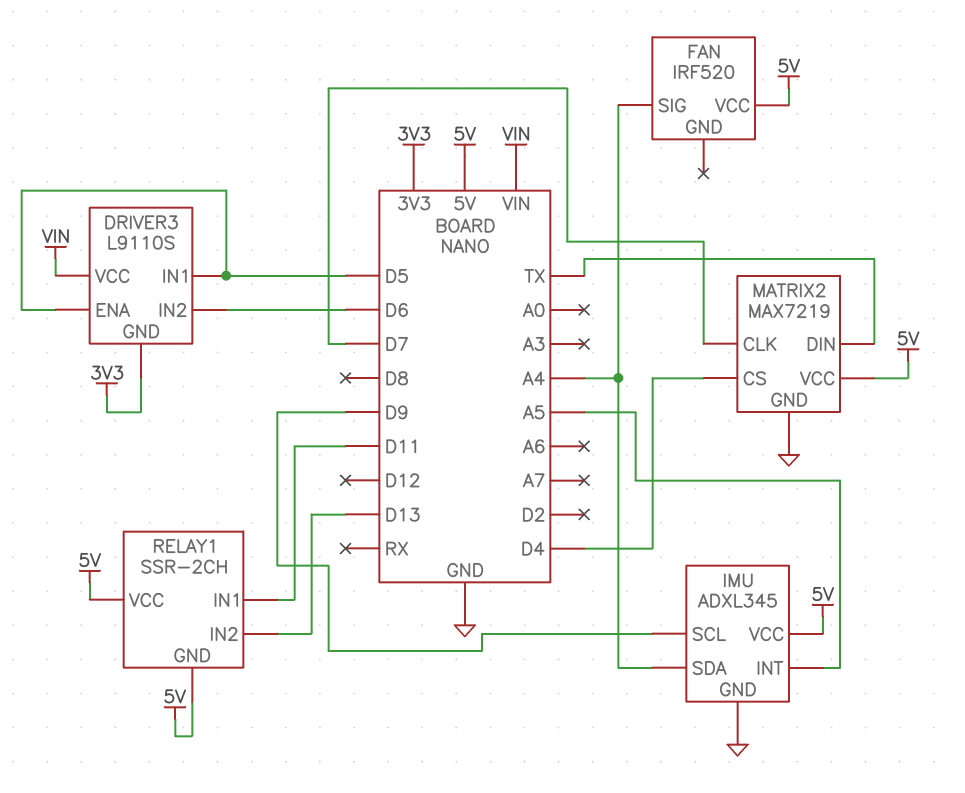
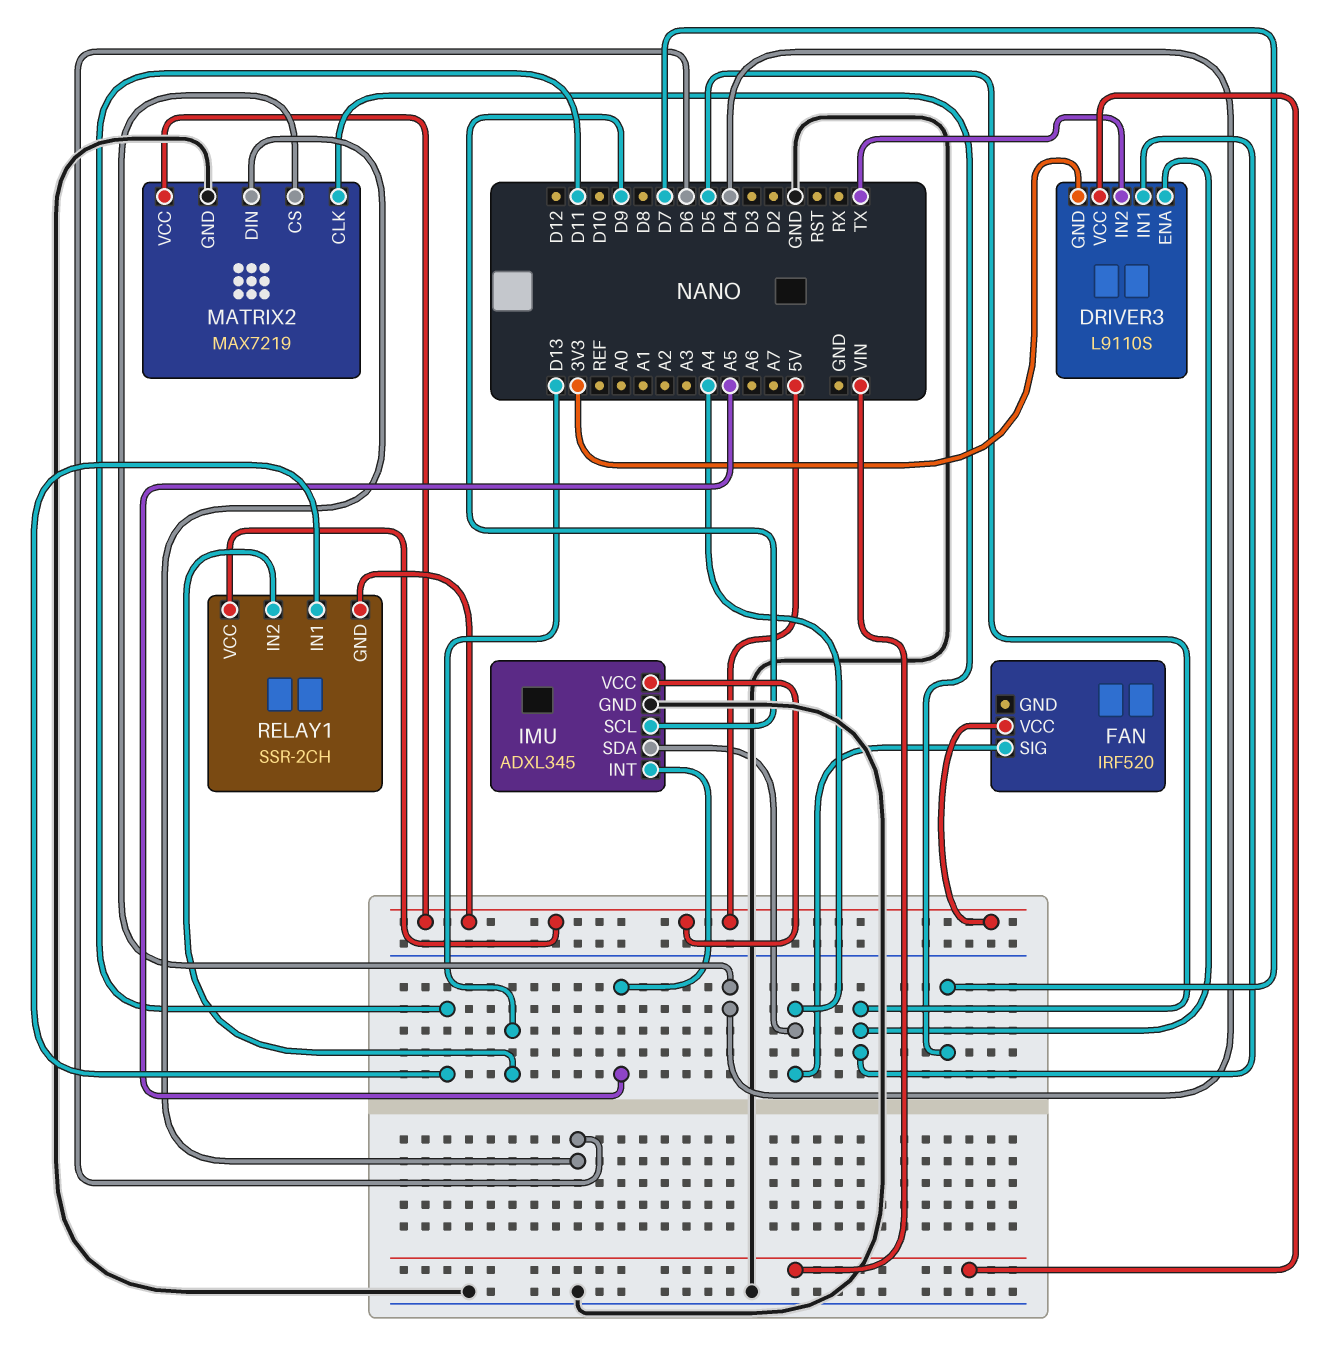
DRIVER3 pin IN2: D6 -> TX
MATRIX2 pin DIN: TX -> D6

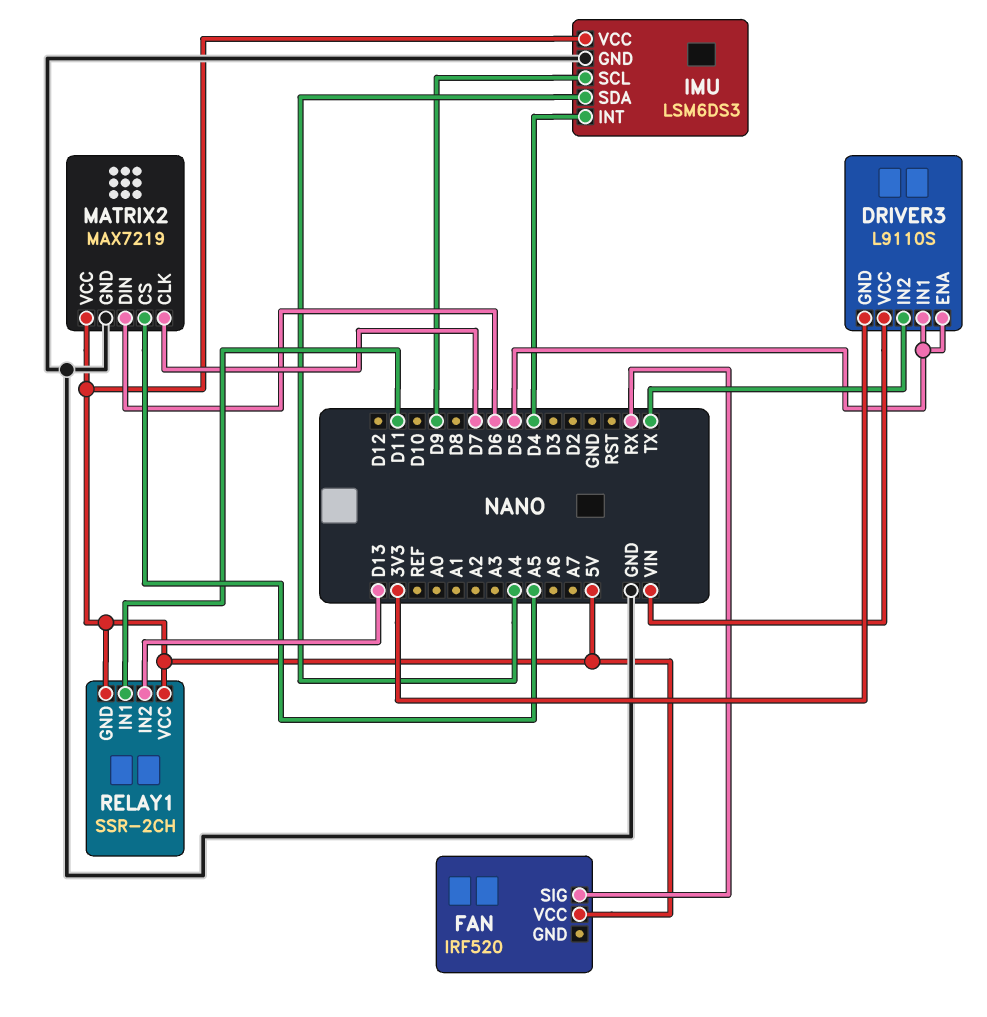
FAN pin SIG: A4 -> RX
IMU: ADXL345 -> LSM6DS3
IMU pin INT: A5 -> D4
MATRIX2 pin CS: D4 -> A5

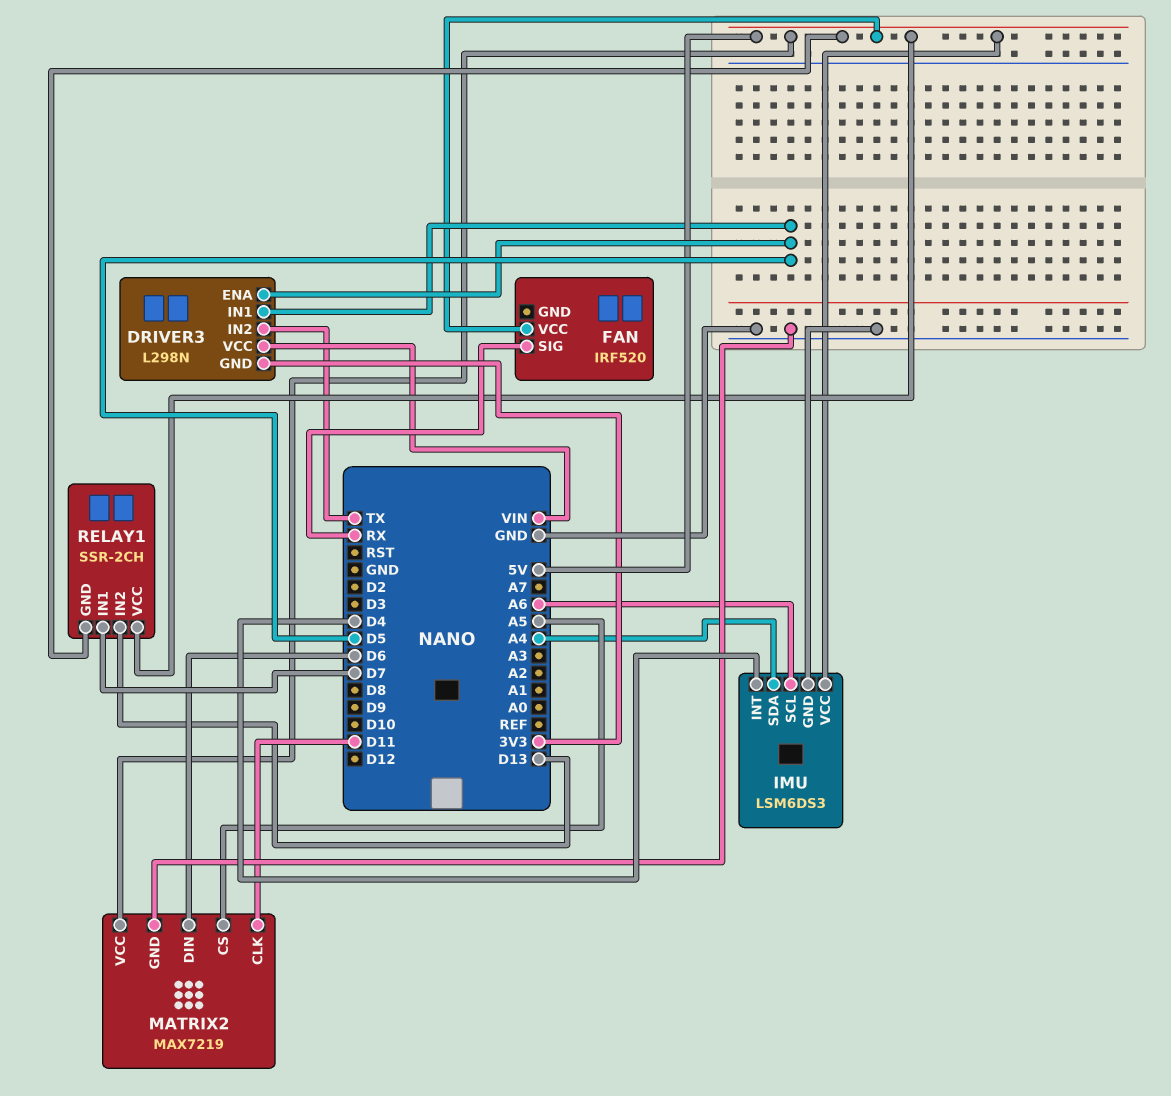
DRIVER3: L9110S -> L298N
IMU pin SCL: D9 -> A6
MATRIX2 pin CLK: D7 -> D11
RELAY1 pin IN1: D11 -> D7

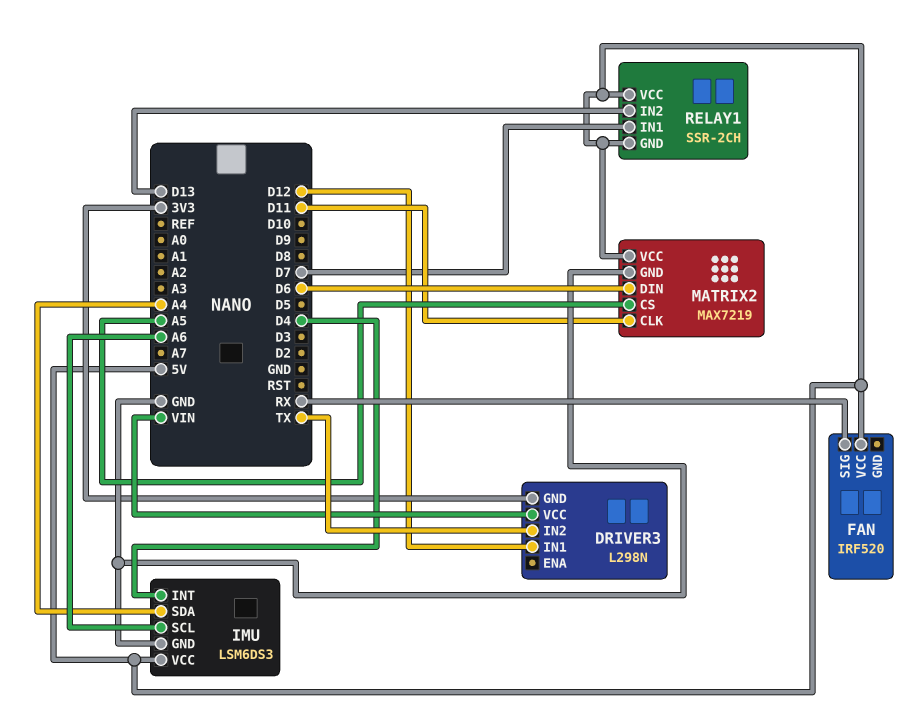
DRIVER3 pin ENA: D5 -> none
DRIVER3 pin IN1: D5 -> D12

